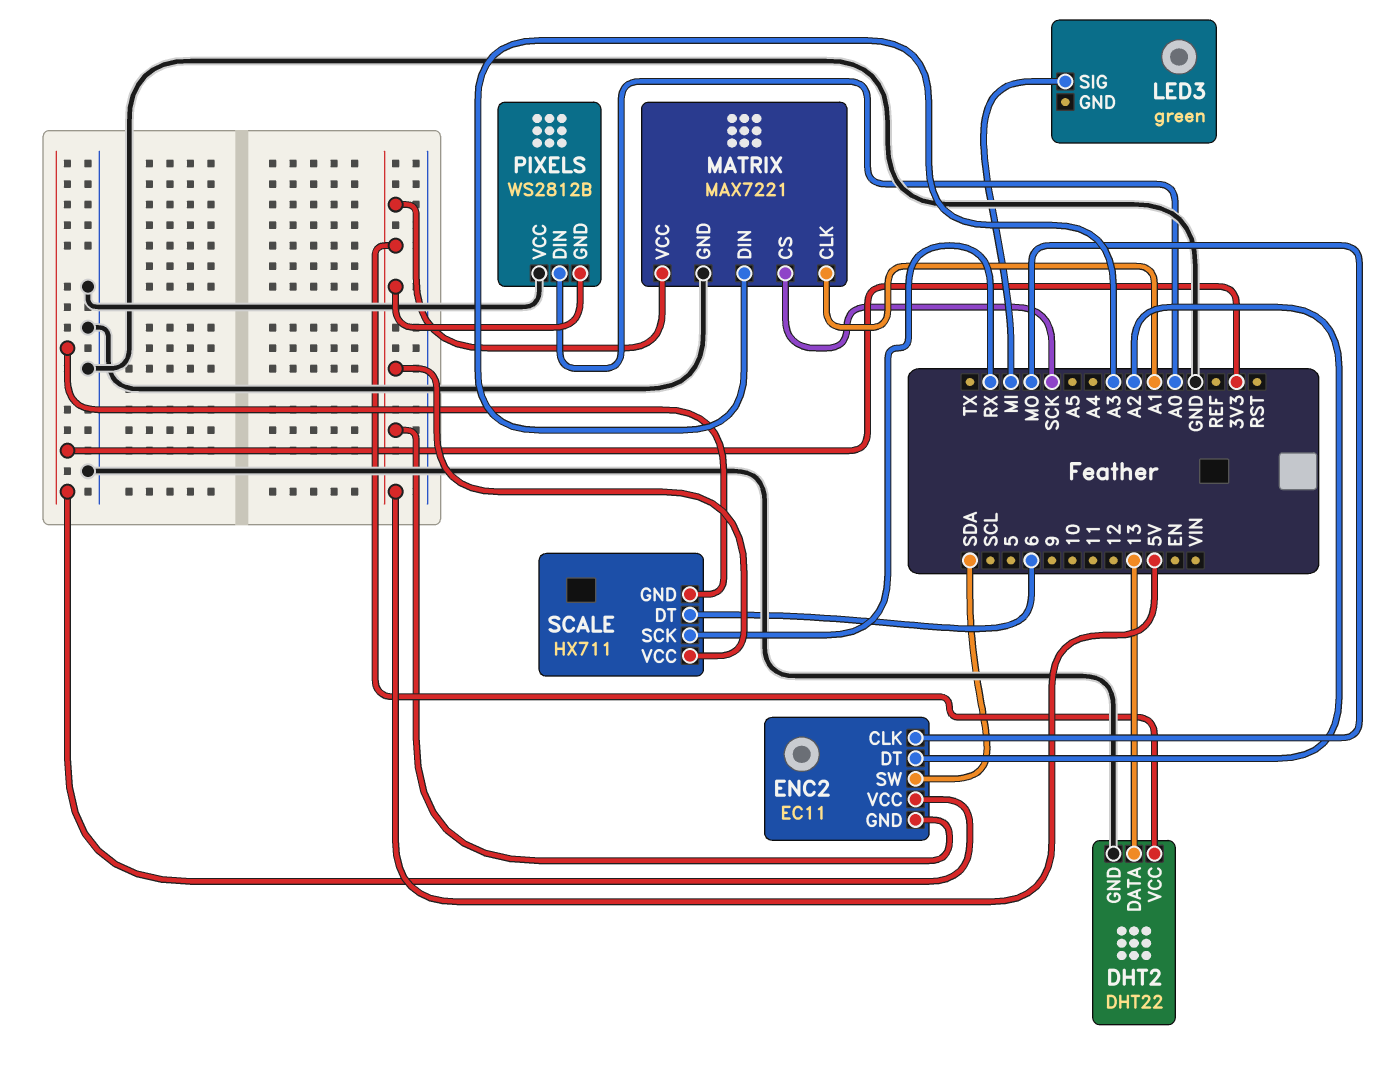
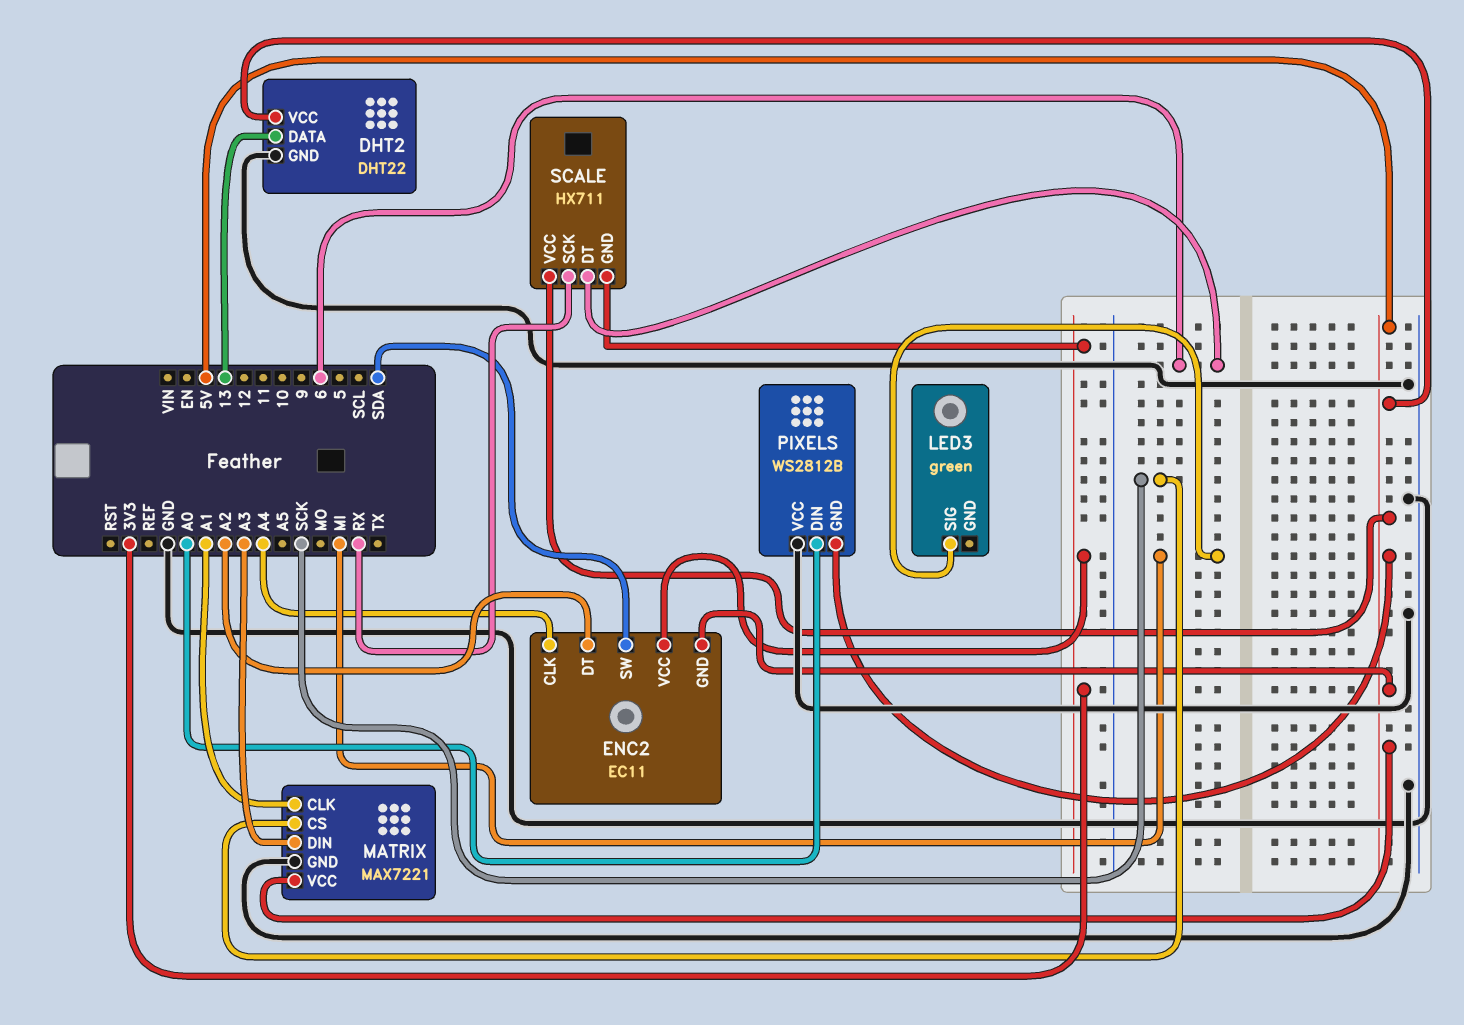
ENC2 pin CLK: MO -> A4

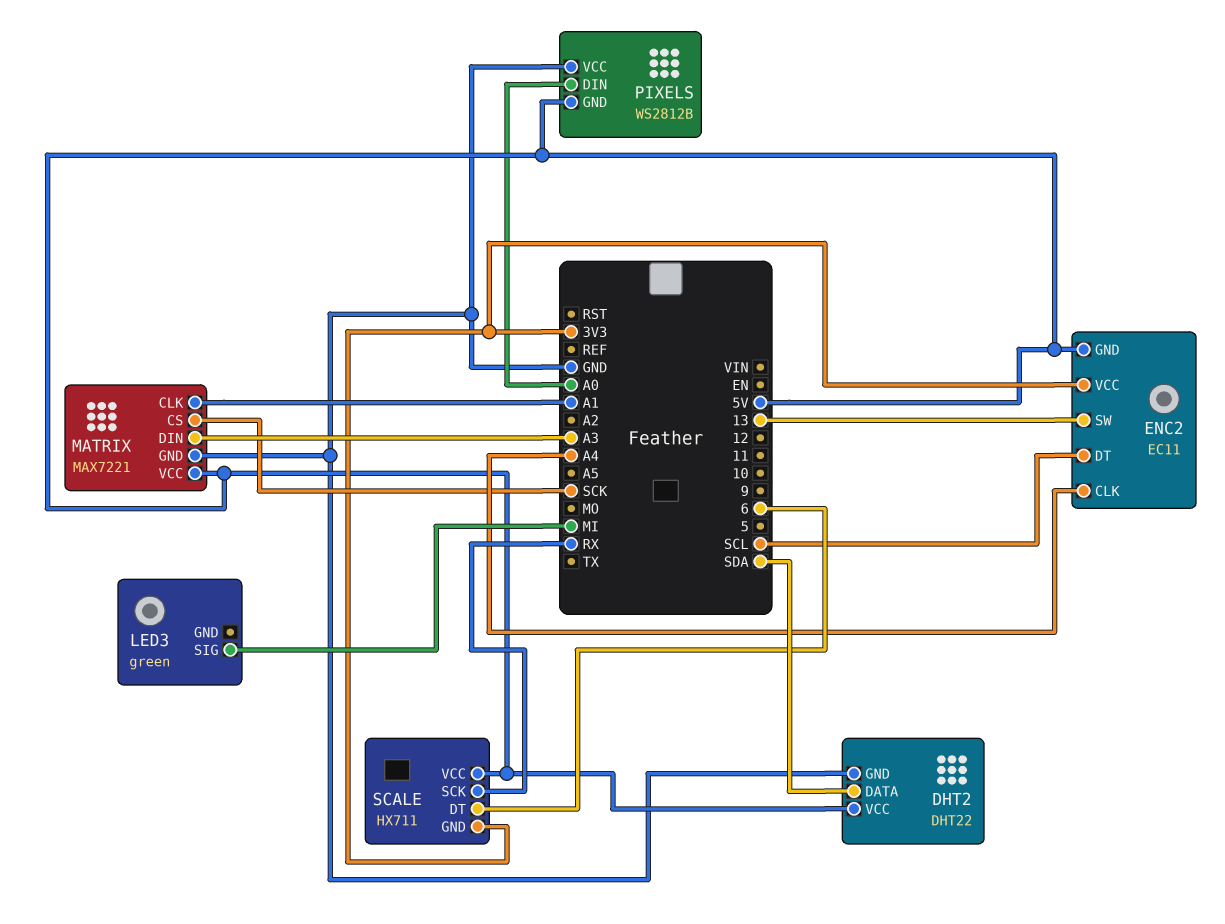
DHT2 pin DATA: 13 -> SDA
ENC2 pin DT: A2 -> SCL
ENC2 pin SW: SDA -> 13

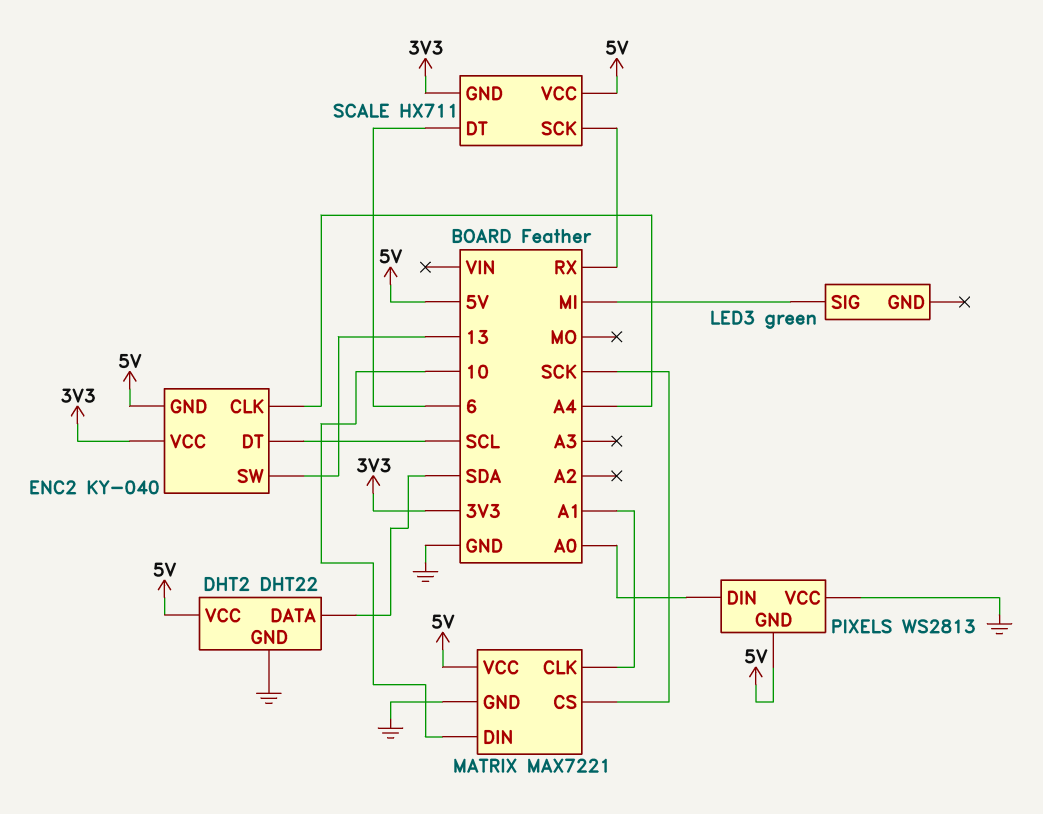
ENC2: EC11 -> KY-040
MATRIX pin DIN: A3 -> 10
PIXELS: WS2812B -> WS2813

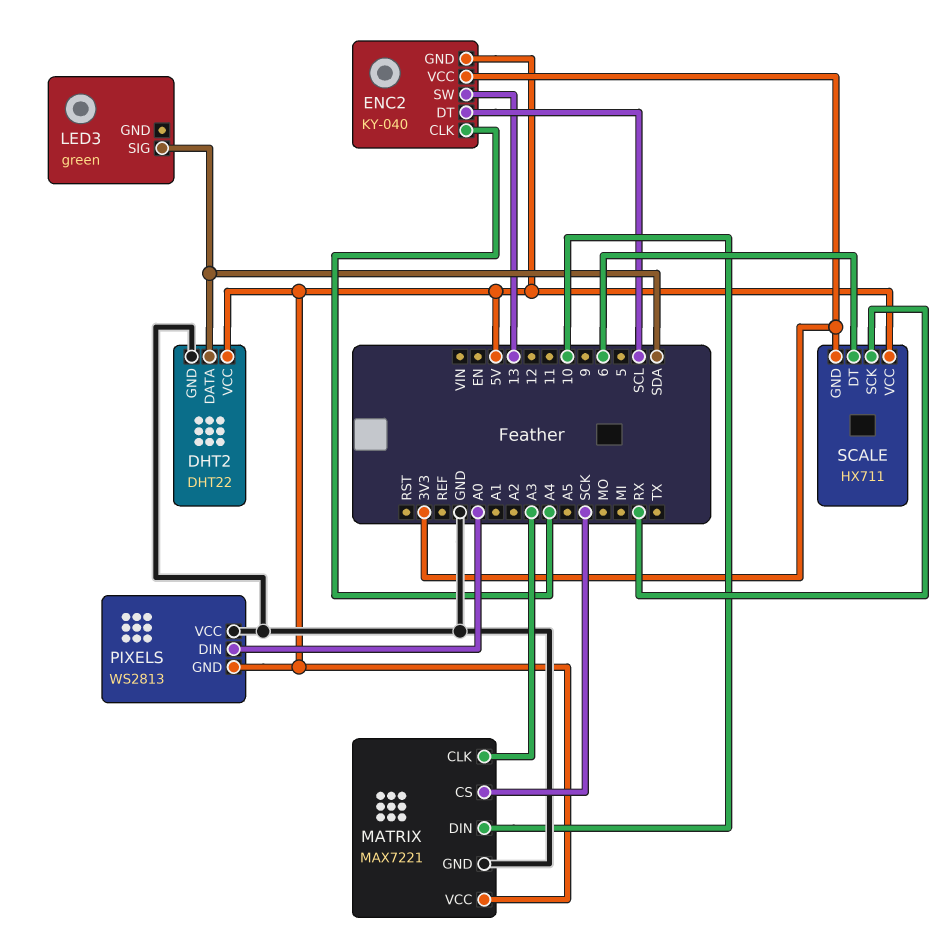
LED3 pin SIG: MI -> SDA
MATRIX pin CLK: A1 -> A3

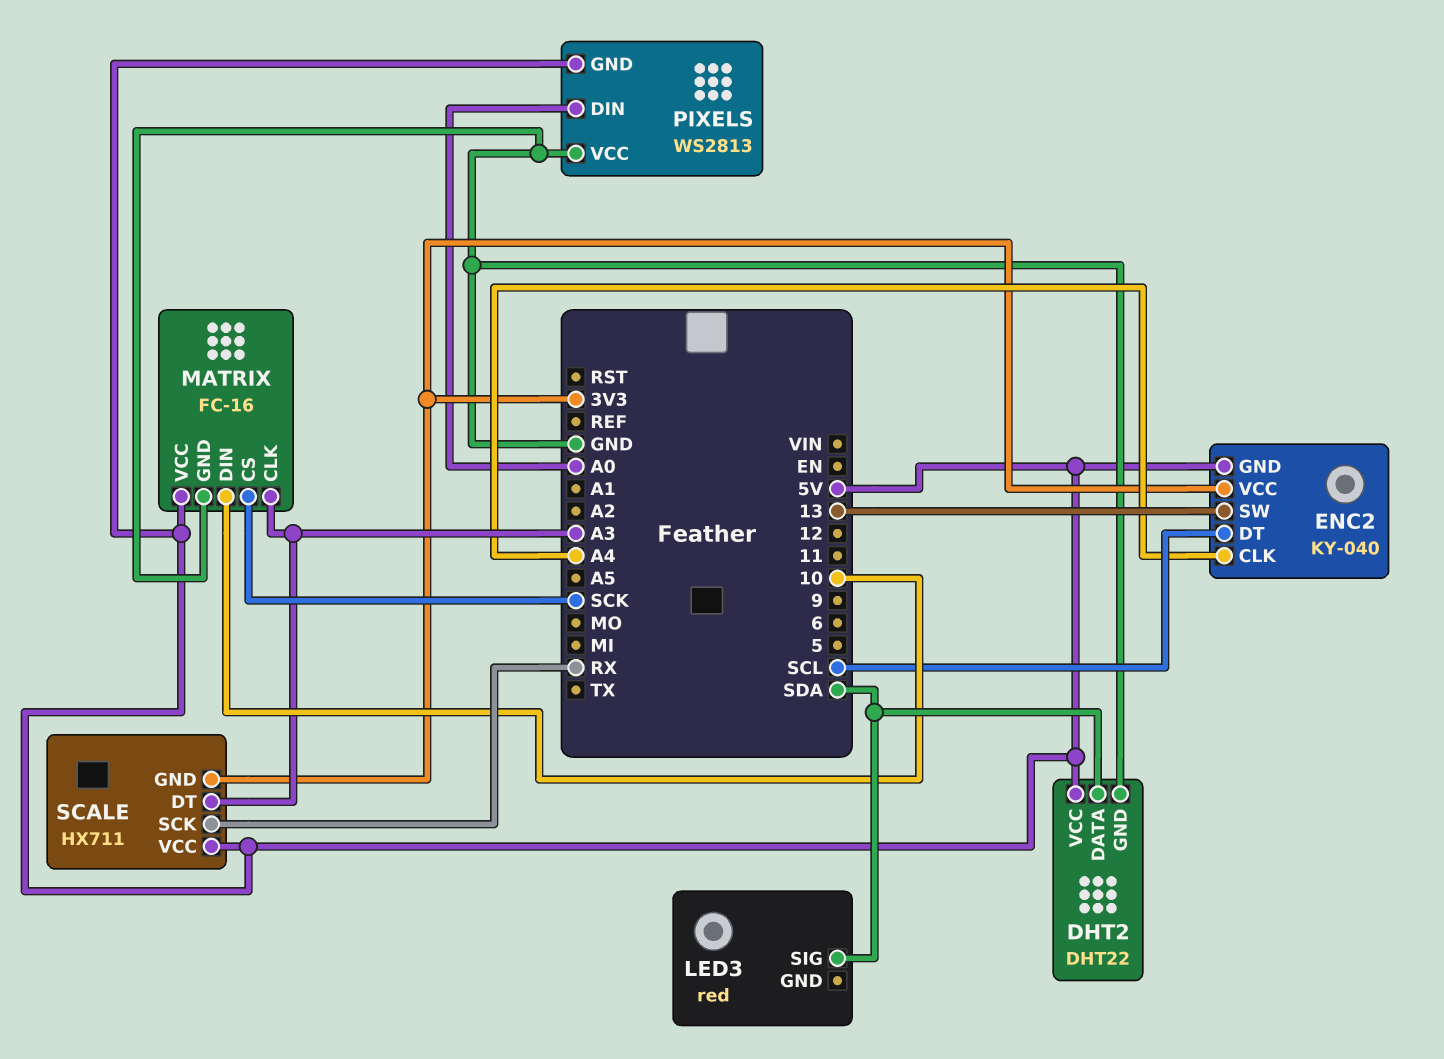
LED3: green -> red
MATRIX: MAX7221 -> FC-16
SCALE pin DT: 6 -> A3

